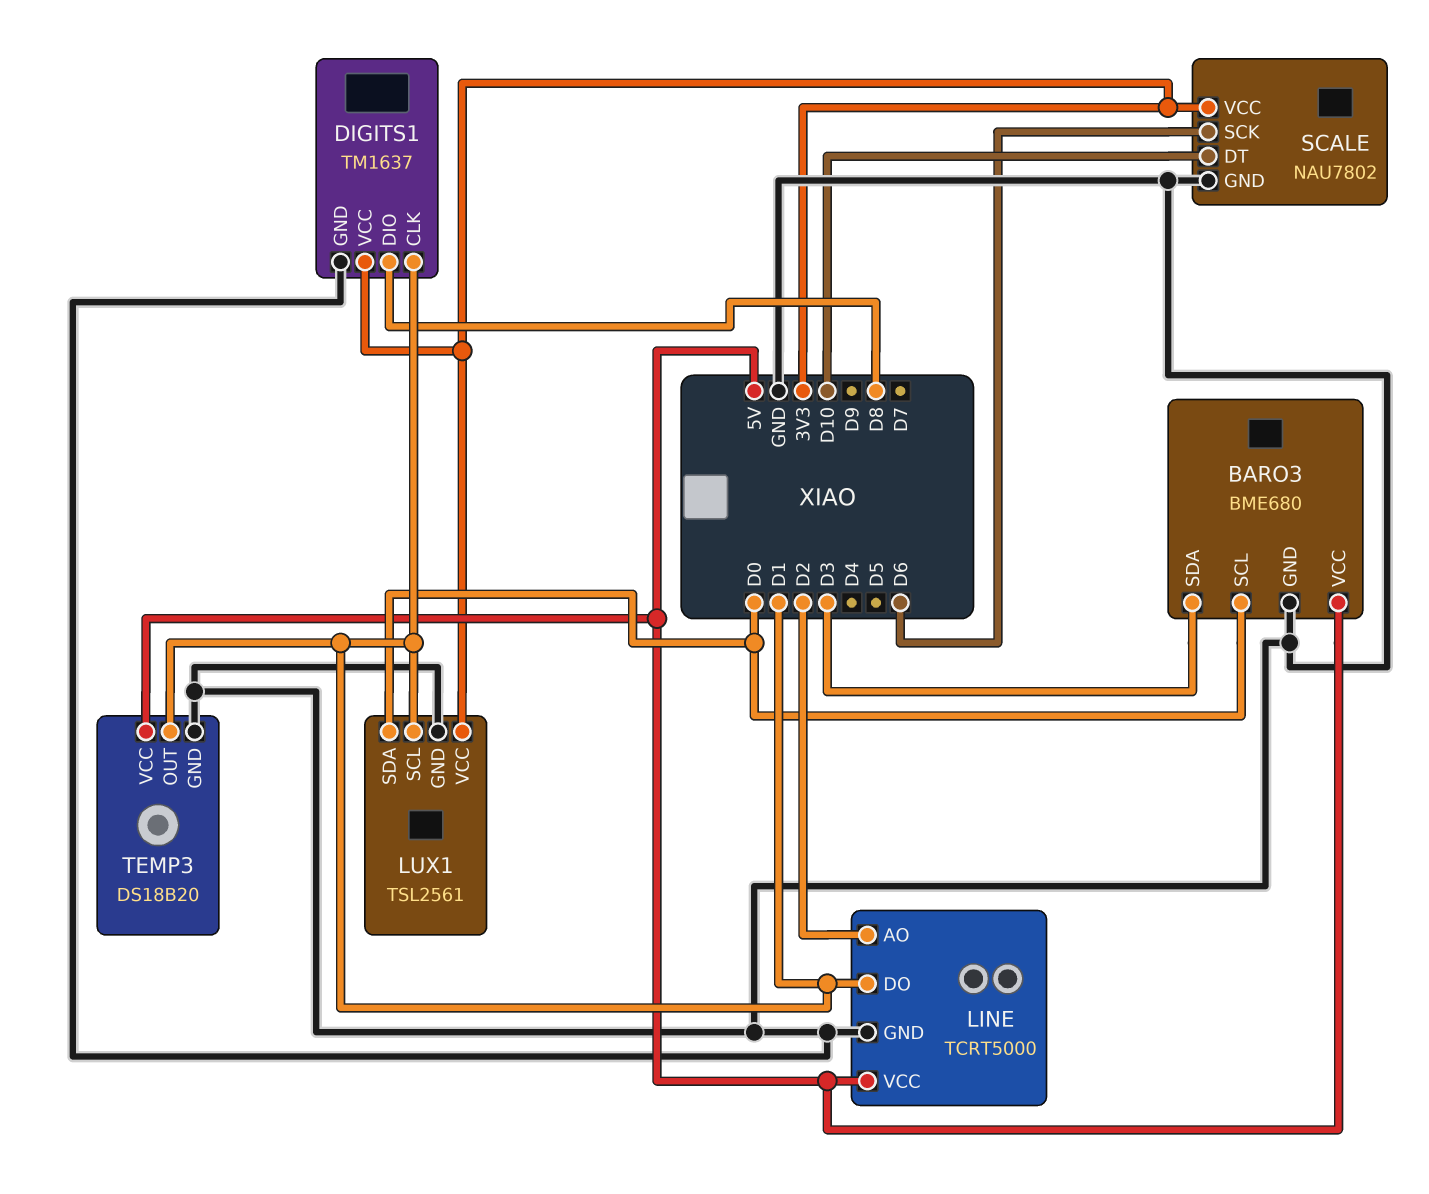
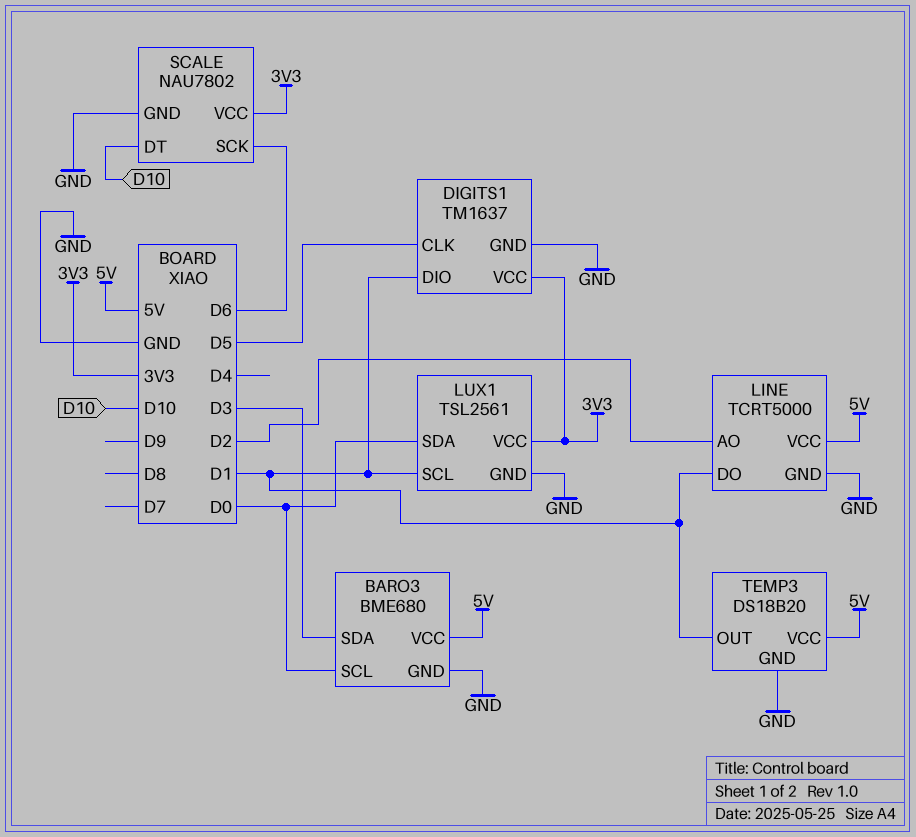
DIGITS1 pin CLK: D1 -> D5
DIGITS1 pin DIO: D8 -> D1

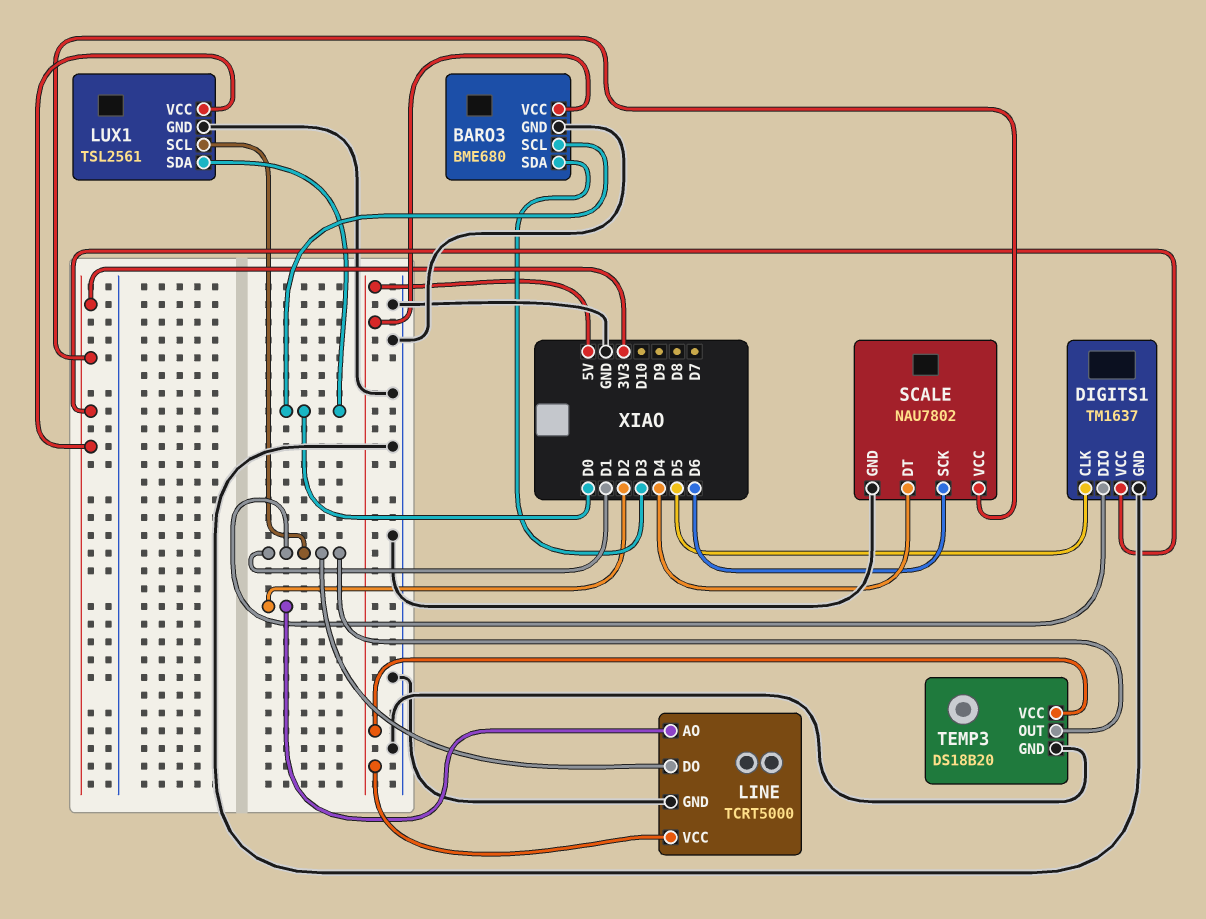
SCALE pin DT: D10 -> D4

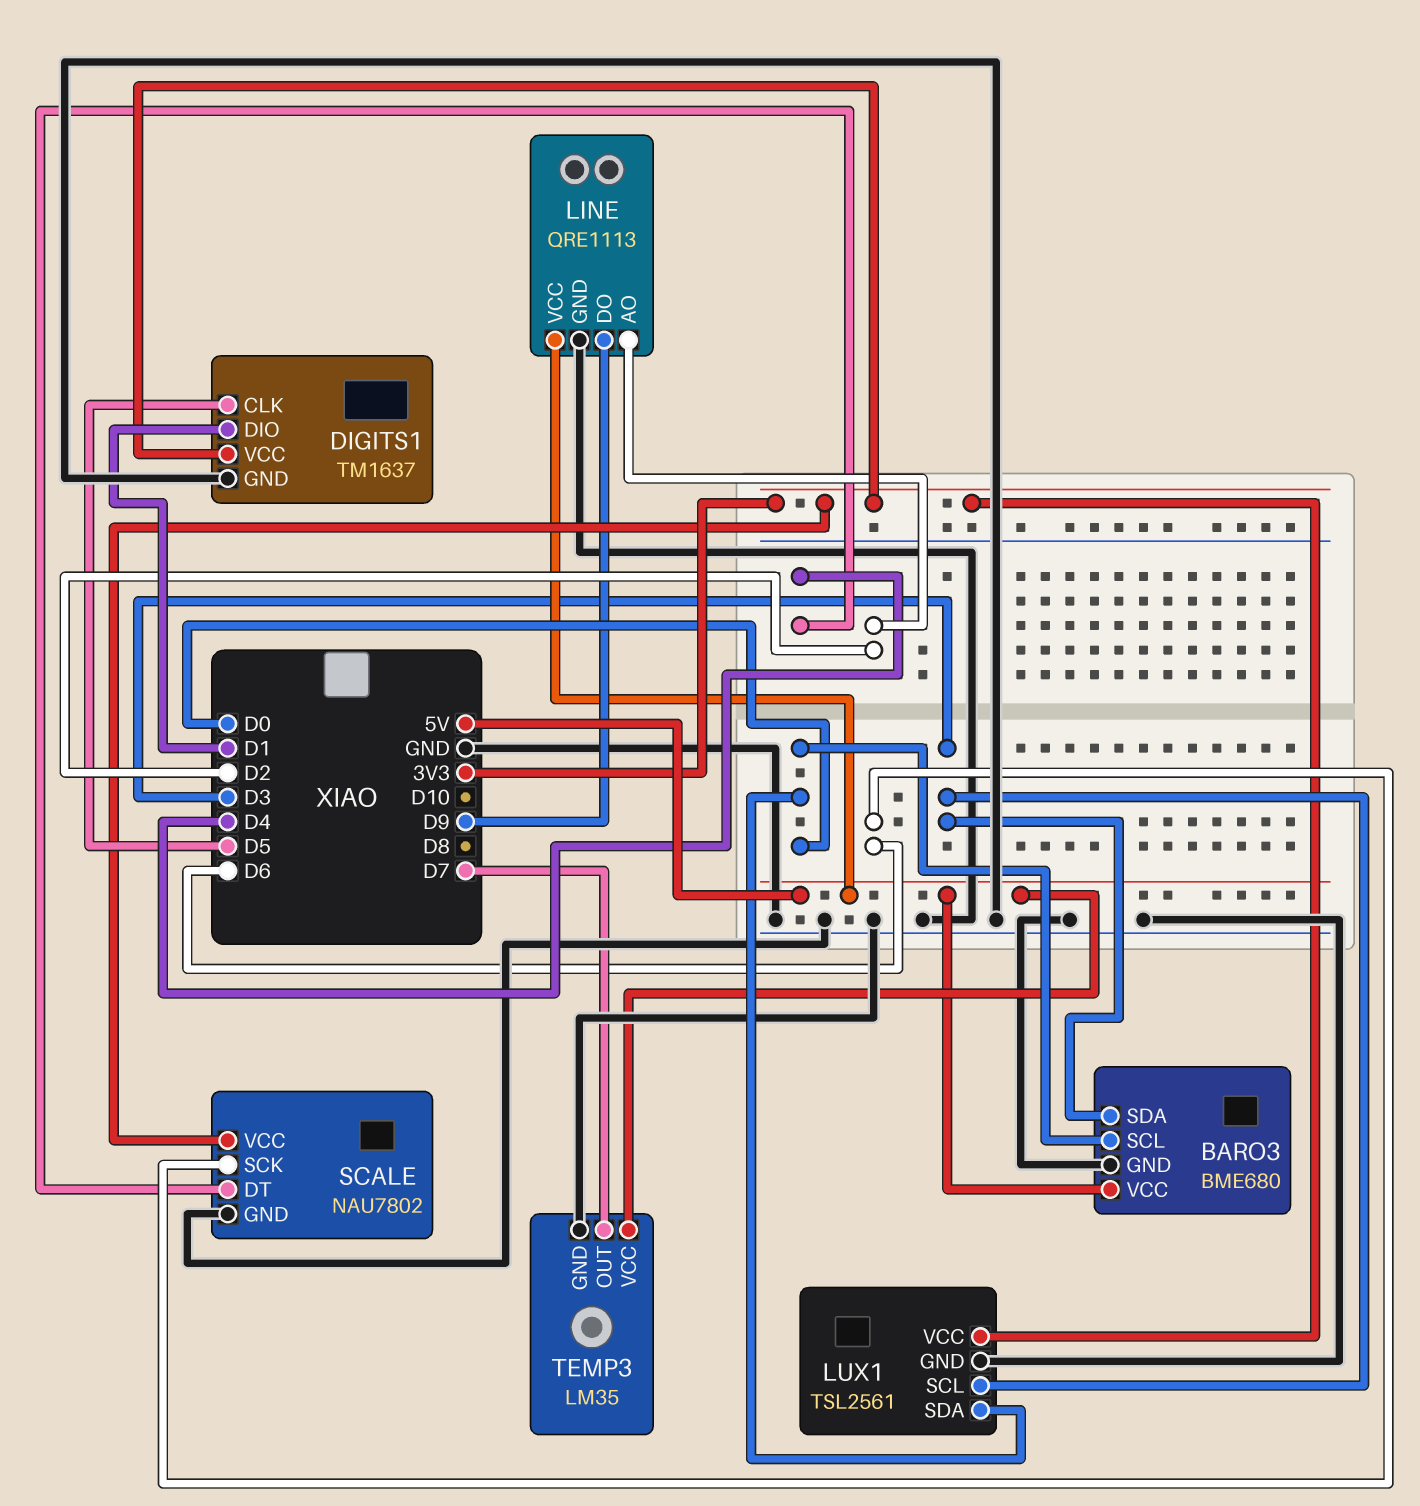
LINE: TCRT5000 -> QRE1113
LINE pin DO: D1 -> D9
LUX1 pin SCL: D1 -> D3
TEMP3: DS18B20 -> LM35
TEMP3 pin OUT: D1 -> D7

